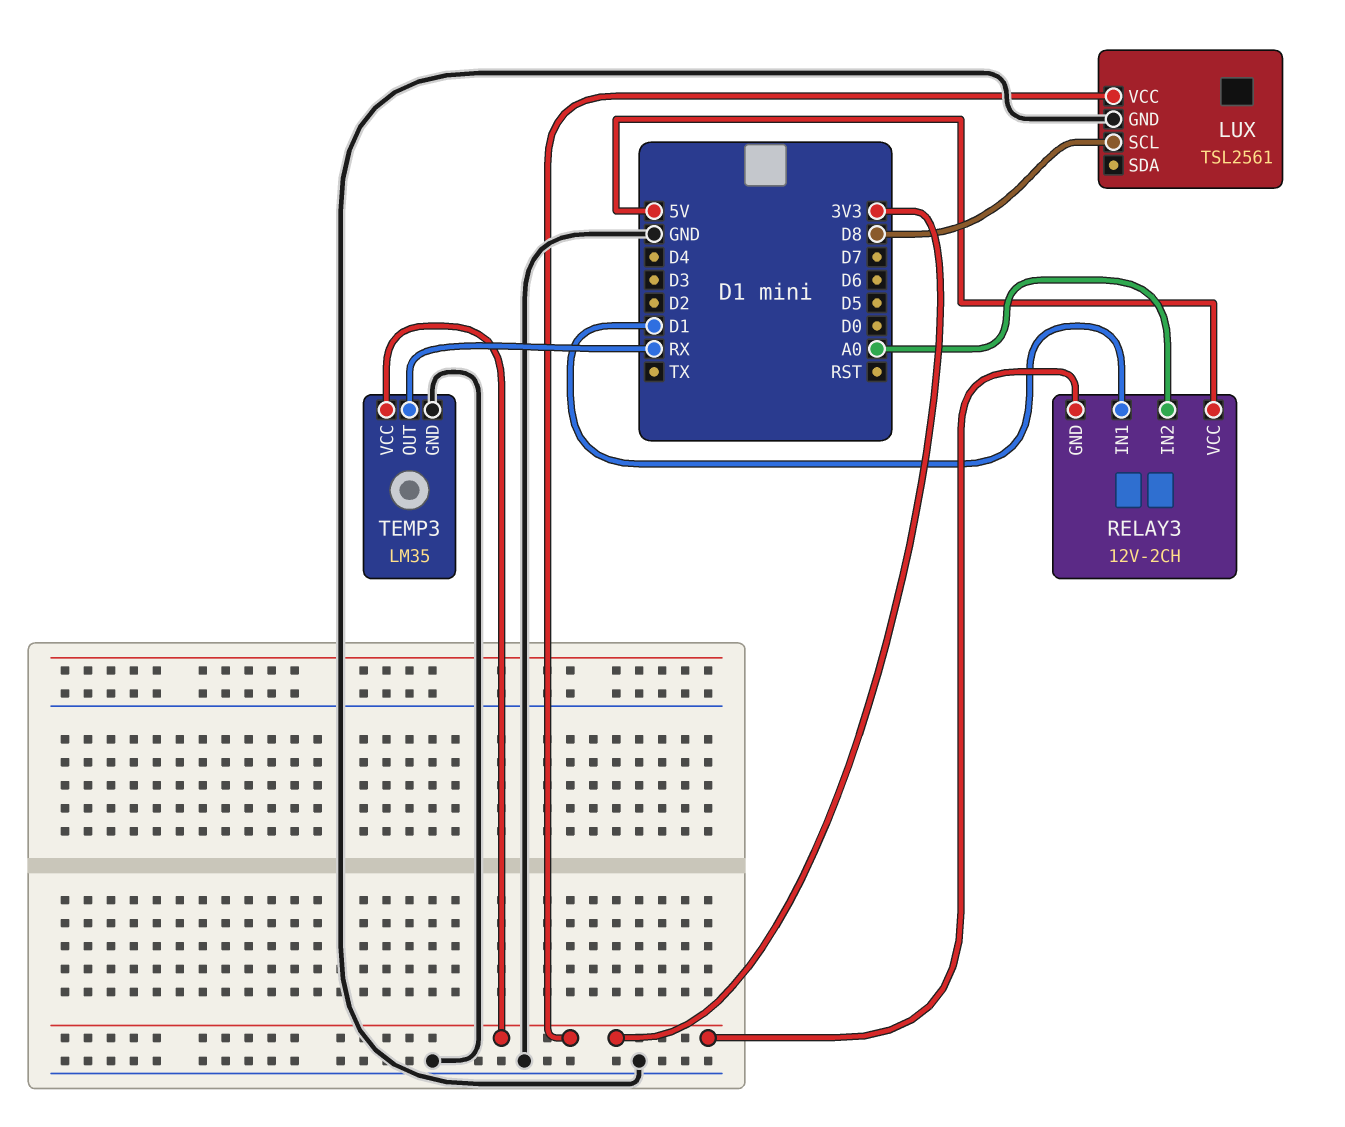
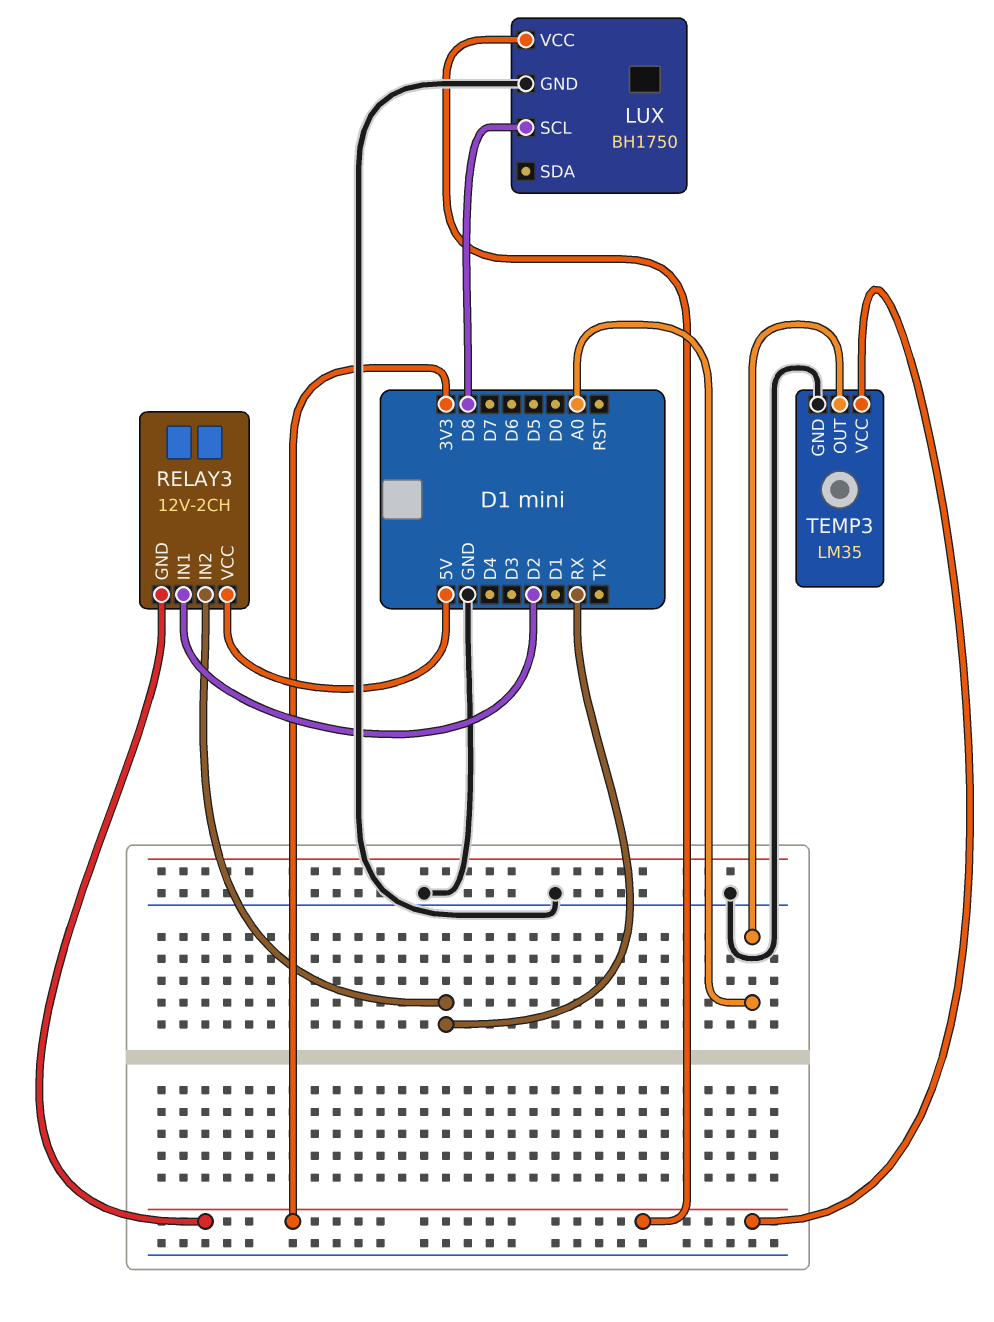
LUX: TSL2561 -> BH1750
RELAY3 pin IN1: D1 -> D2
RELAY3 pin IN2: A0 -> RX
TEMP3 pin OUT: RX -> A0

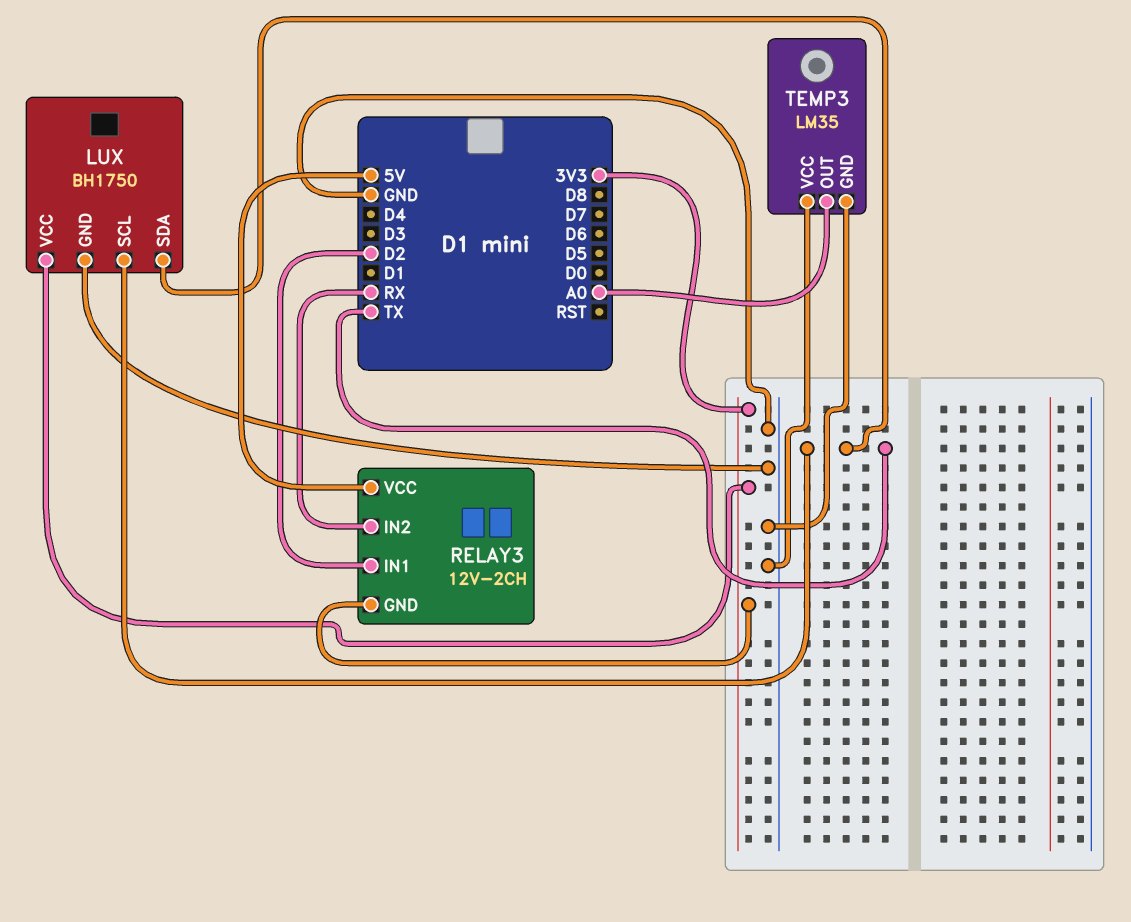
LUX pin SCL: D8 -> TX
LUX pin SDA: none -> TX
TEMP3 pin VCC: 3V3 -> GND

